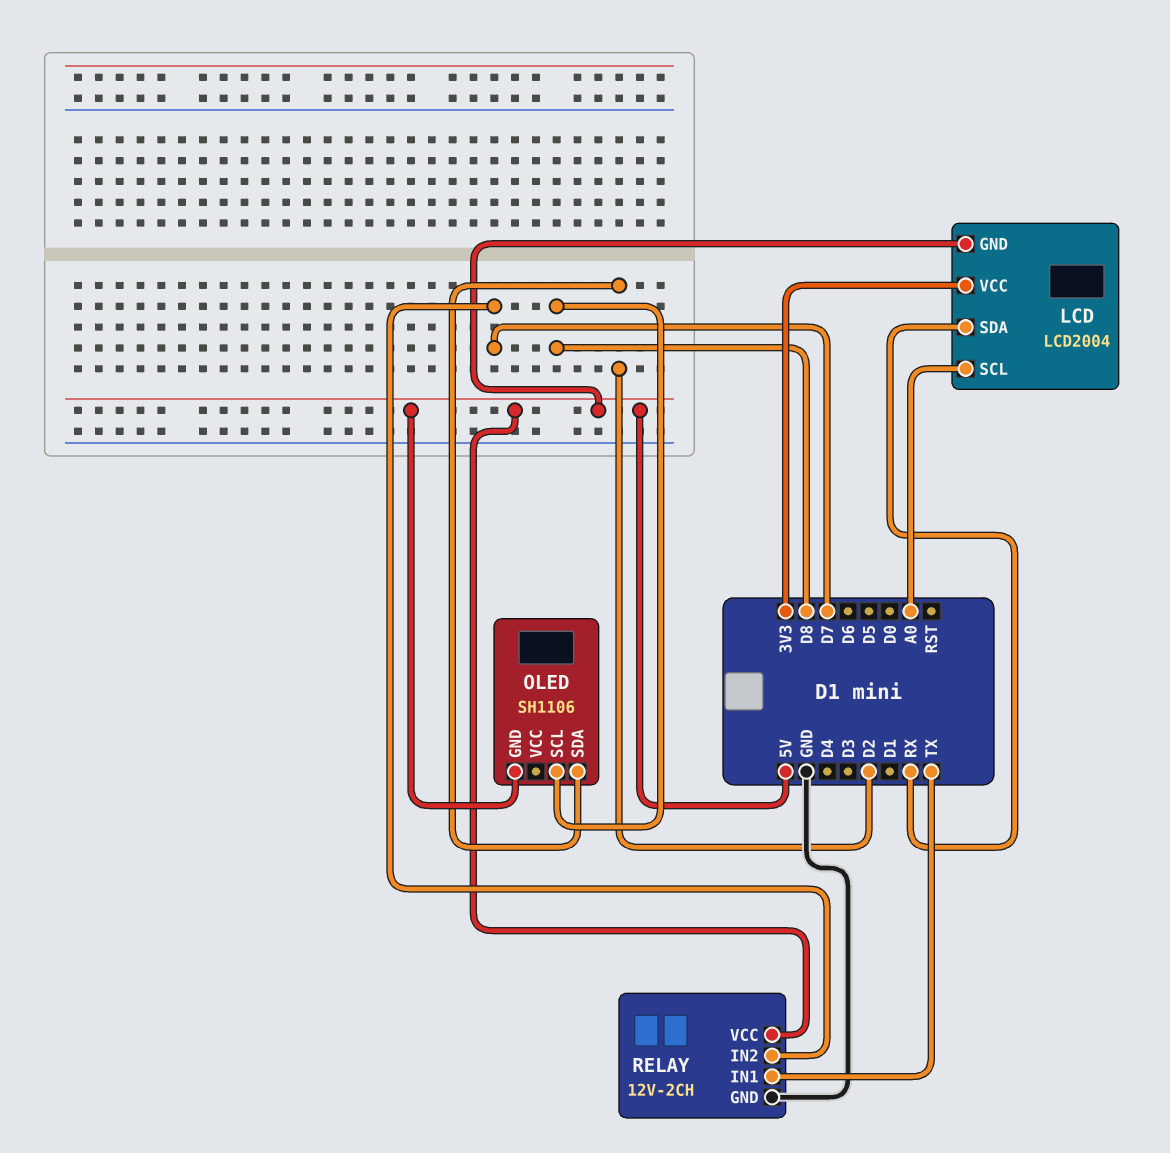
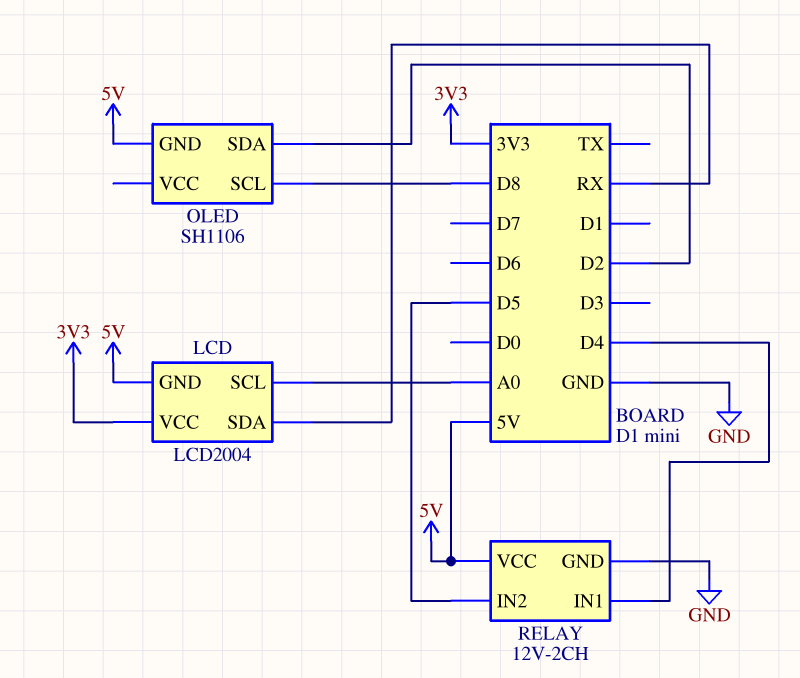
RELAY pin IN1: TX -> D4
RELAY pin IN2: D7 -> D5

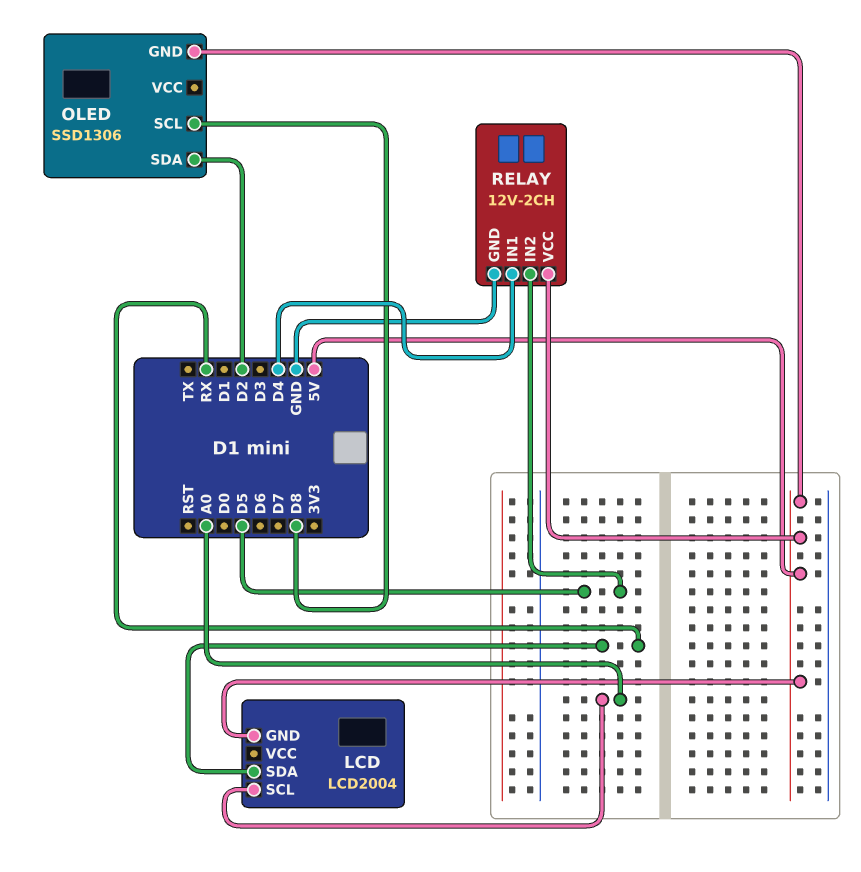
LCD pin VCC: 3V3 -> none
OLED: SH1106 -> SSD1306

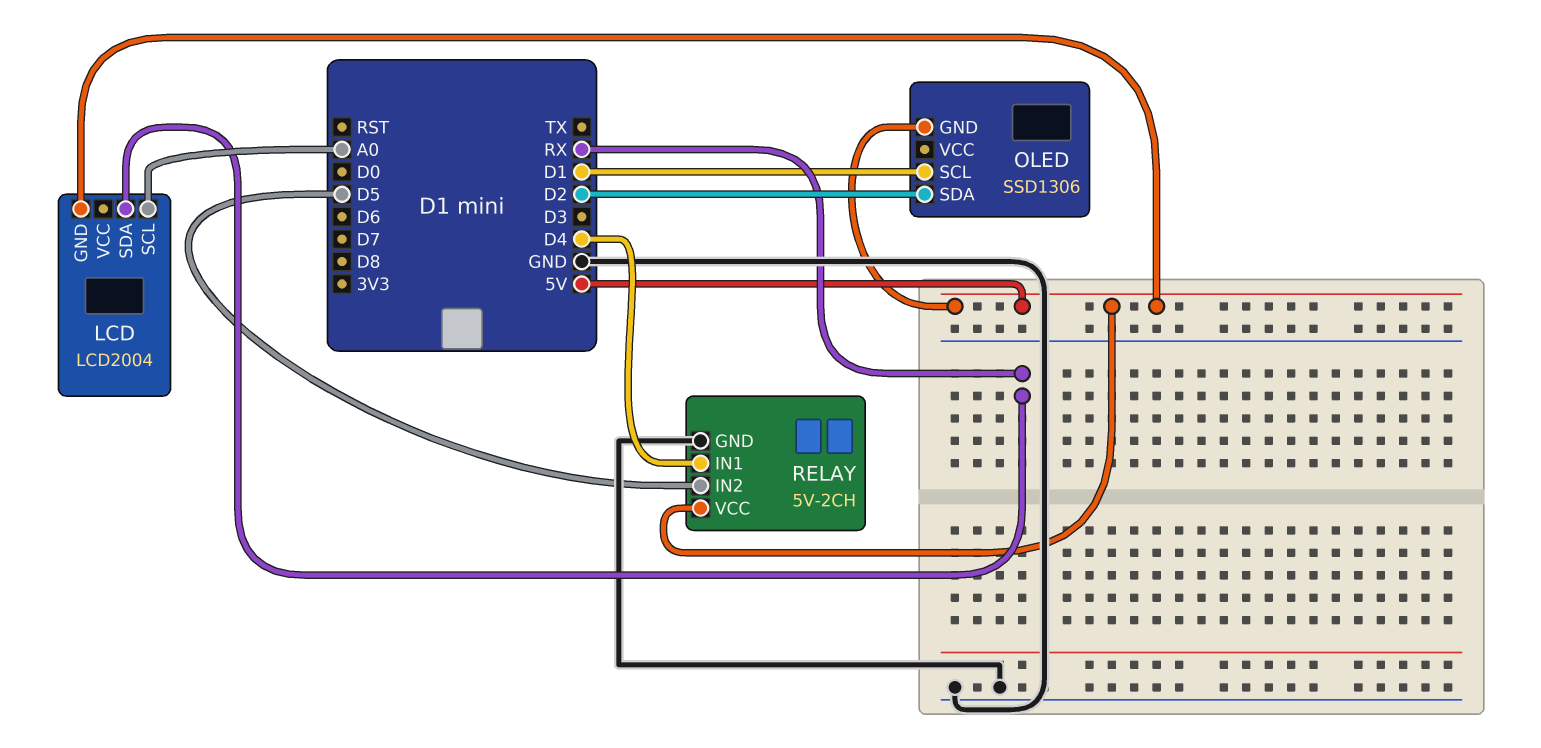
OLED pin SCL: D8 -> D1
RELAY: 12V-2CH -> 5V-2CH

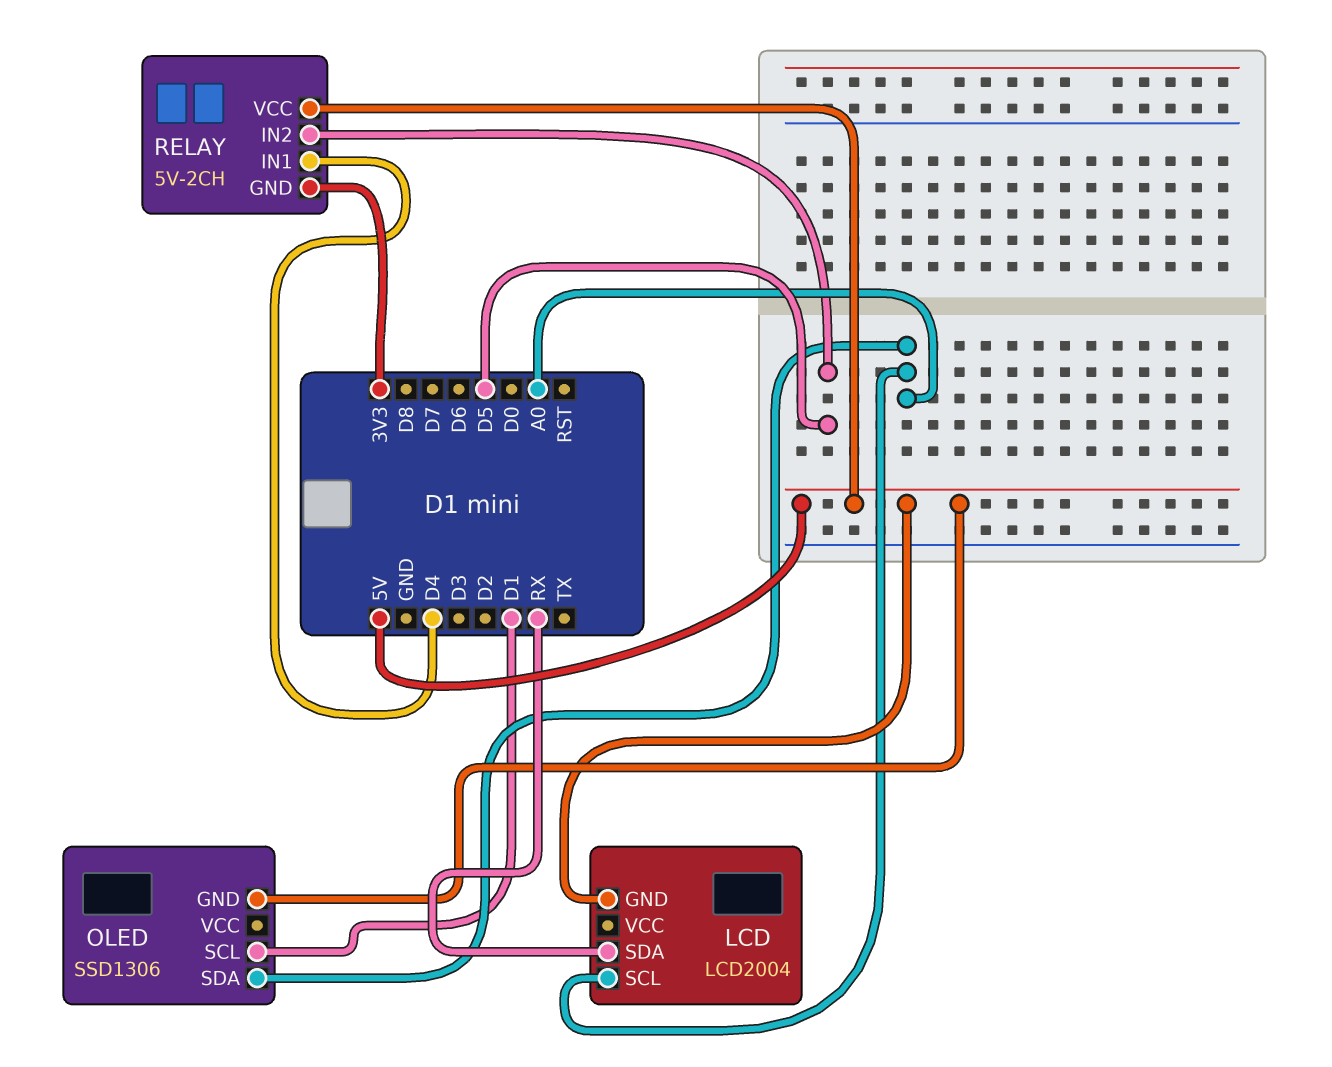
OLED pin SDA: D2 -> A0
RELAY pin GND: GND -> 3V3

